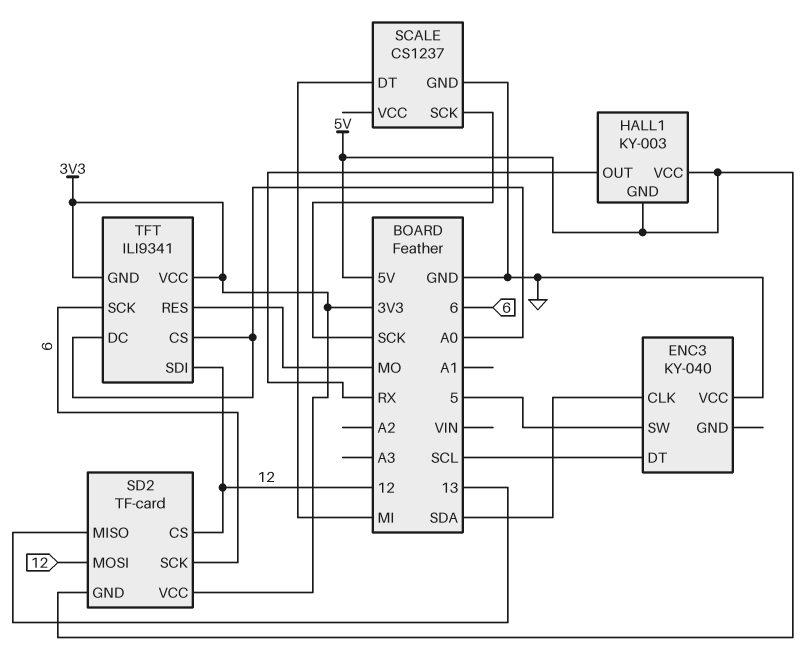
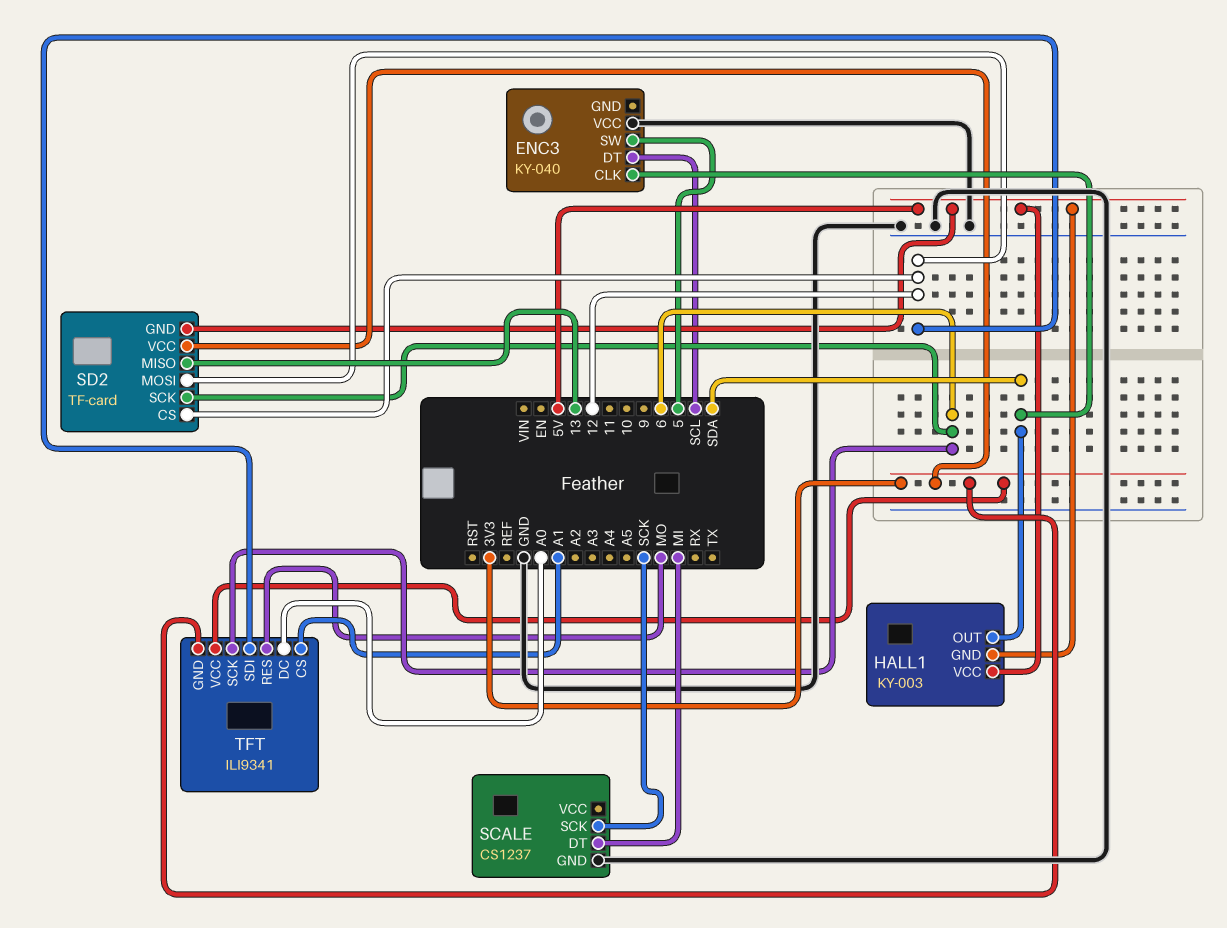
HALL1 pin OUT: RX -> SDA
TFT pin CS: A0 -> A1

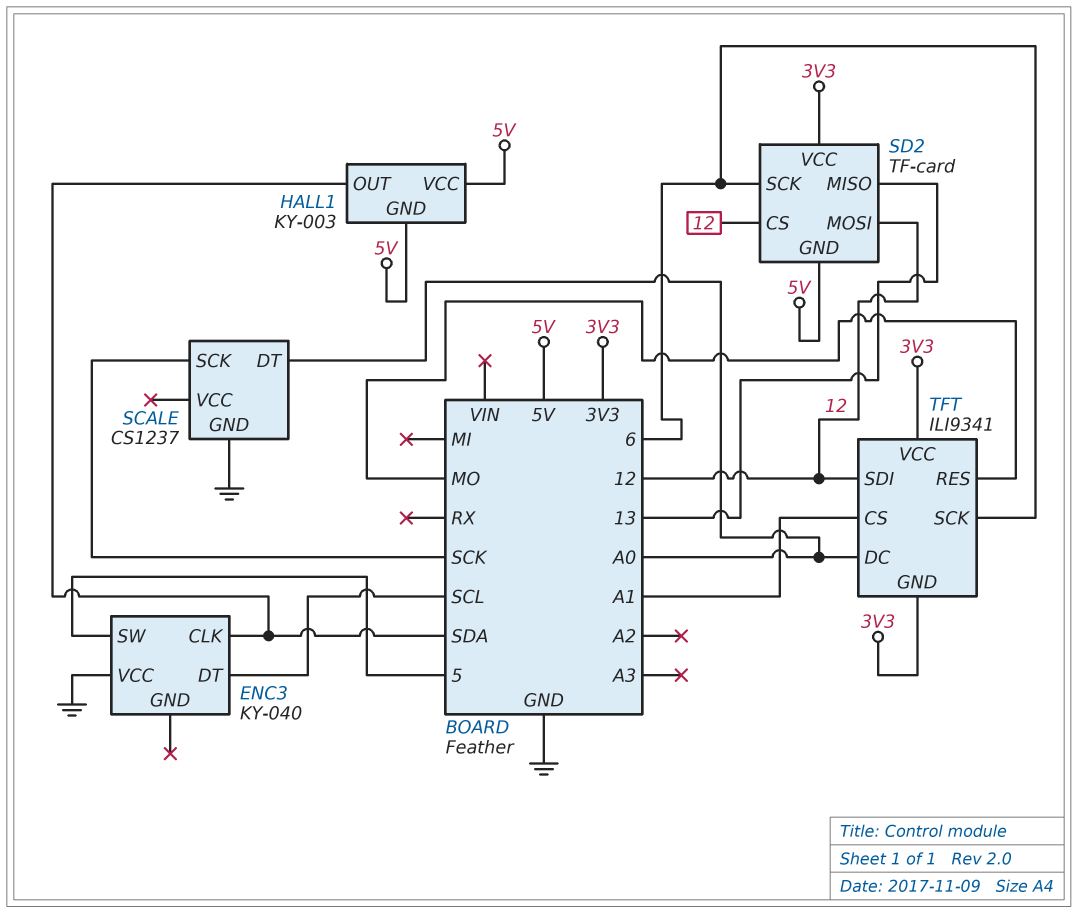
SCALE pin DT: MI -> A0

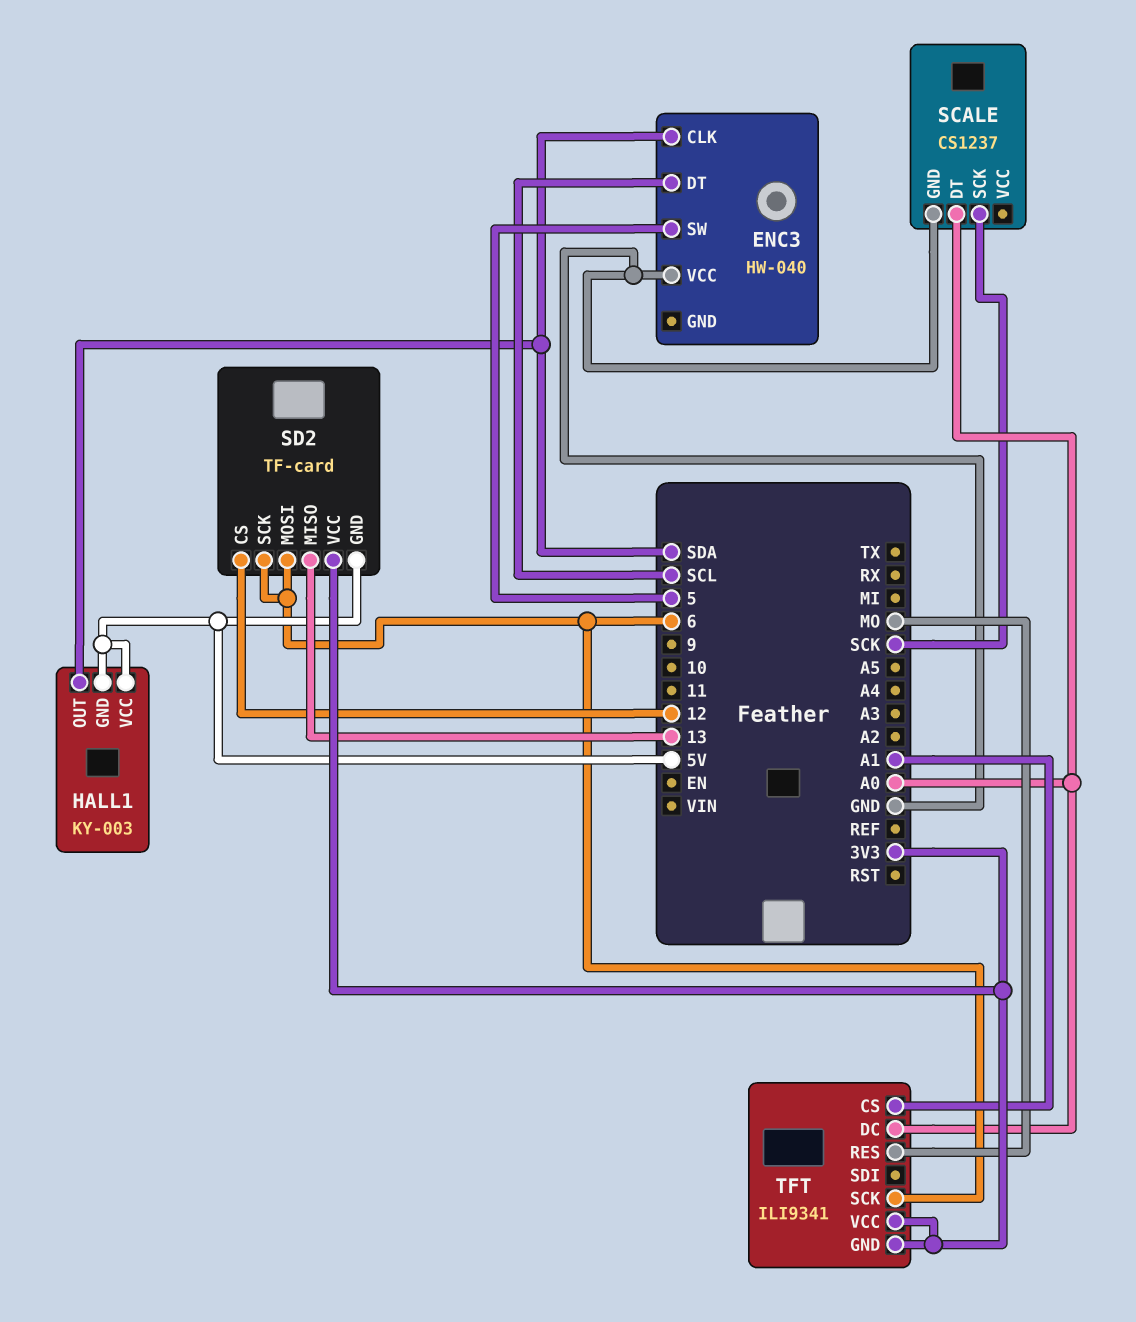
ENC3: KY-040 -> HW-040
SD2 pin MOSI: 12 -> 6
TFT pin SDI: 12 -> none

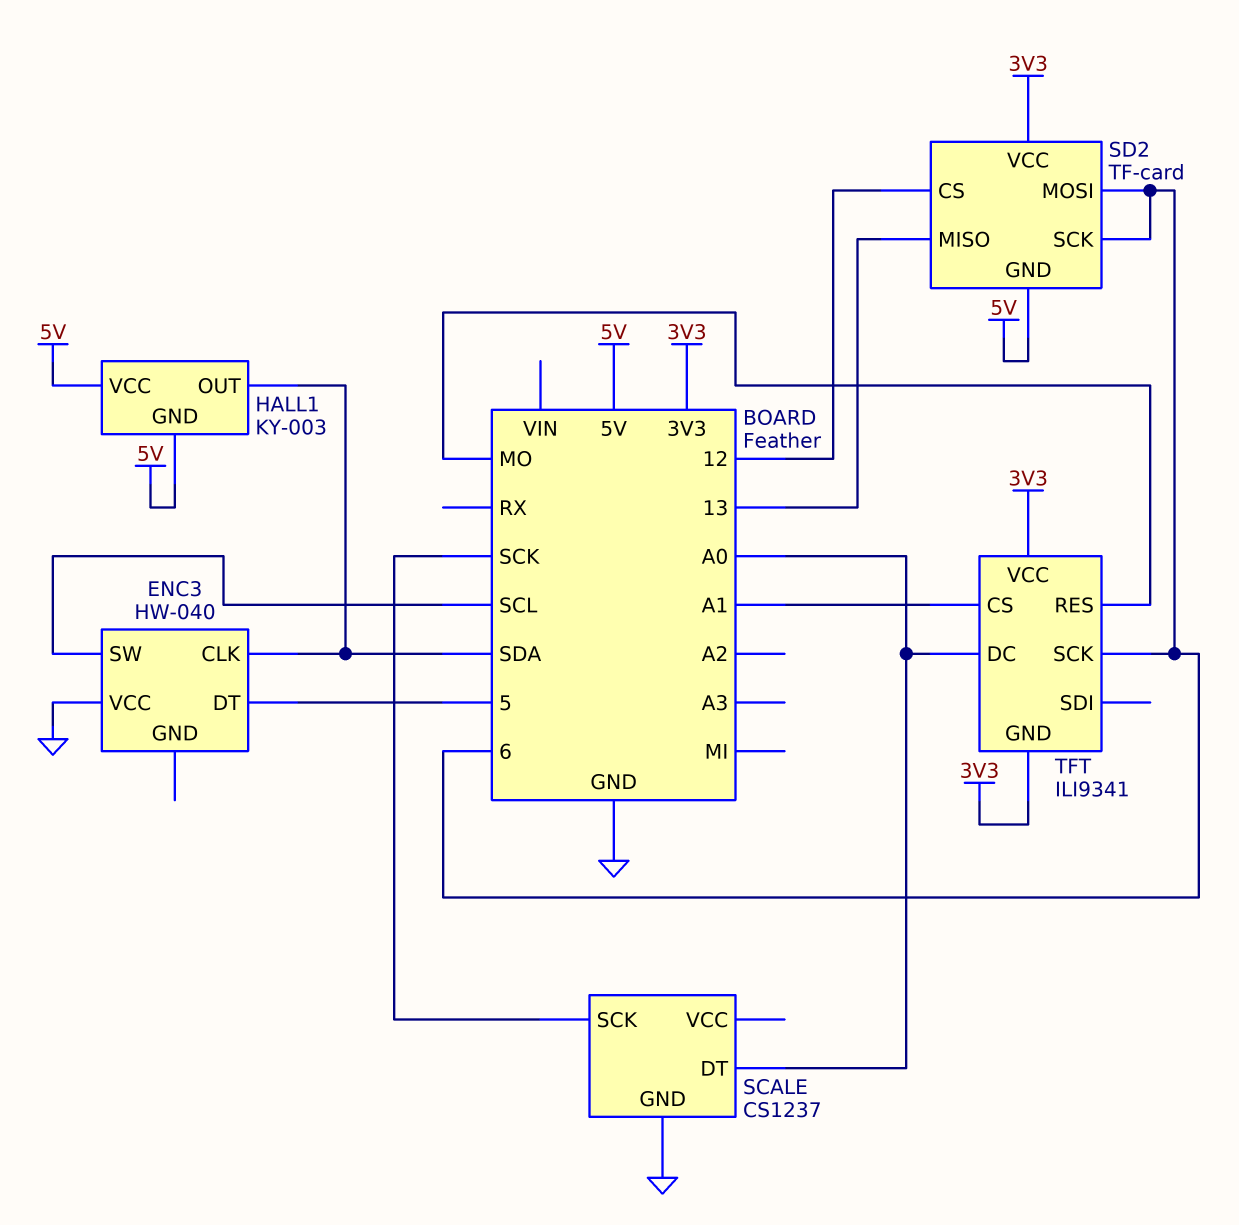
ENC3 pin DT: SCL -> 5
ENC3 pin SW: 5 -> SCL

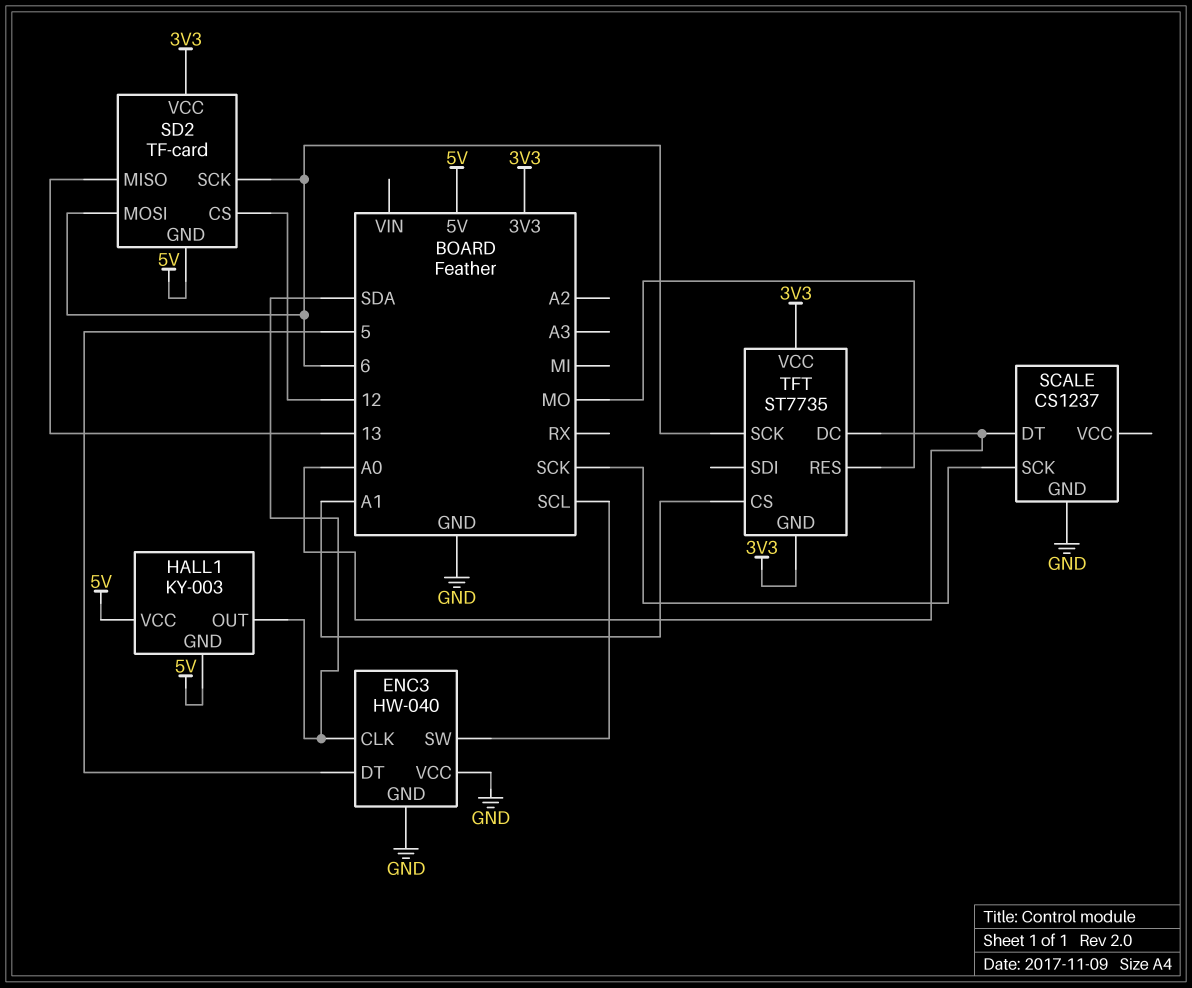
ENC3 pin GND: none -> GND
TFT: ILI9341 -> ST7735

